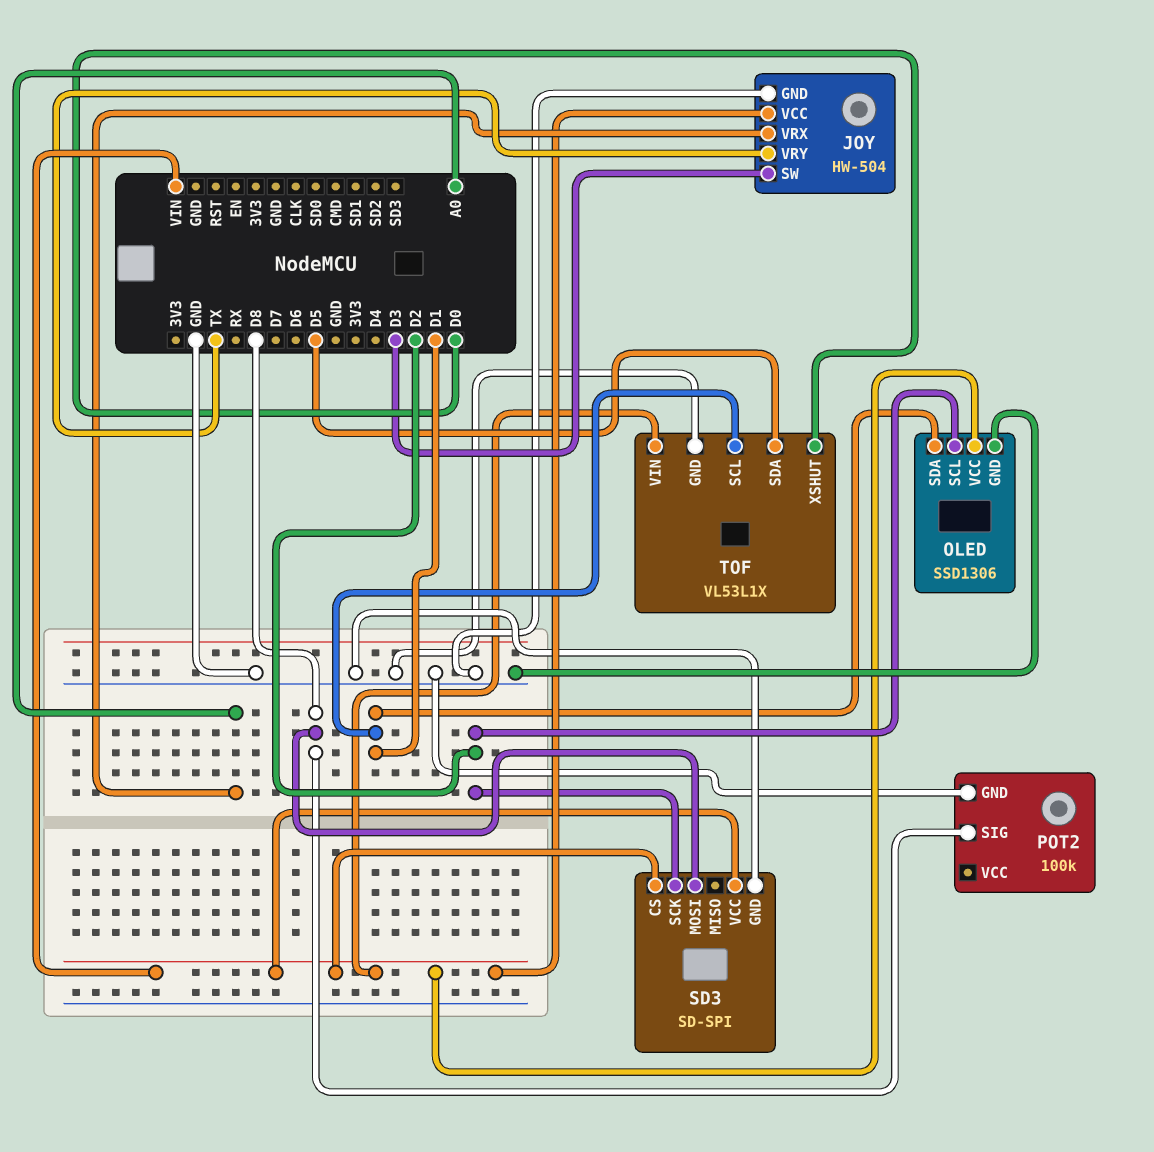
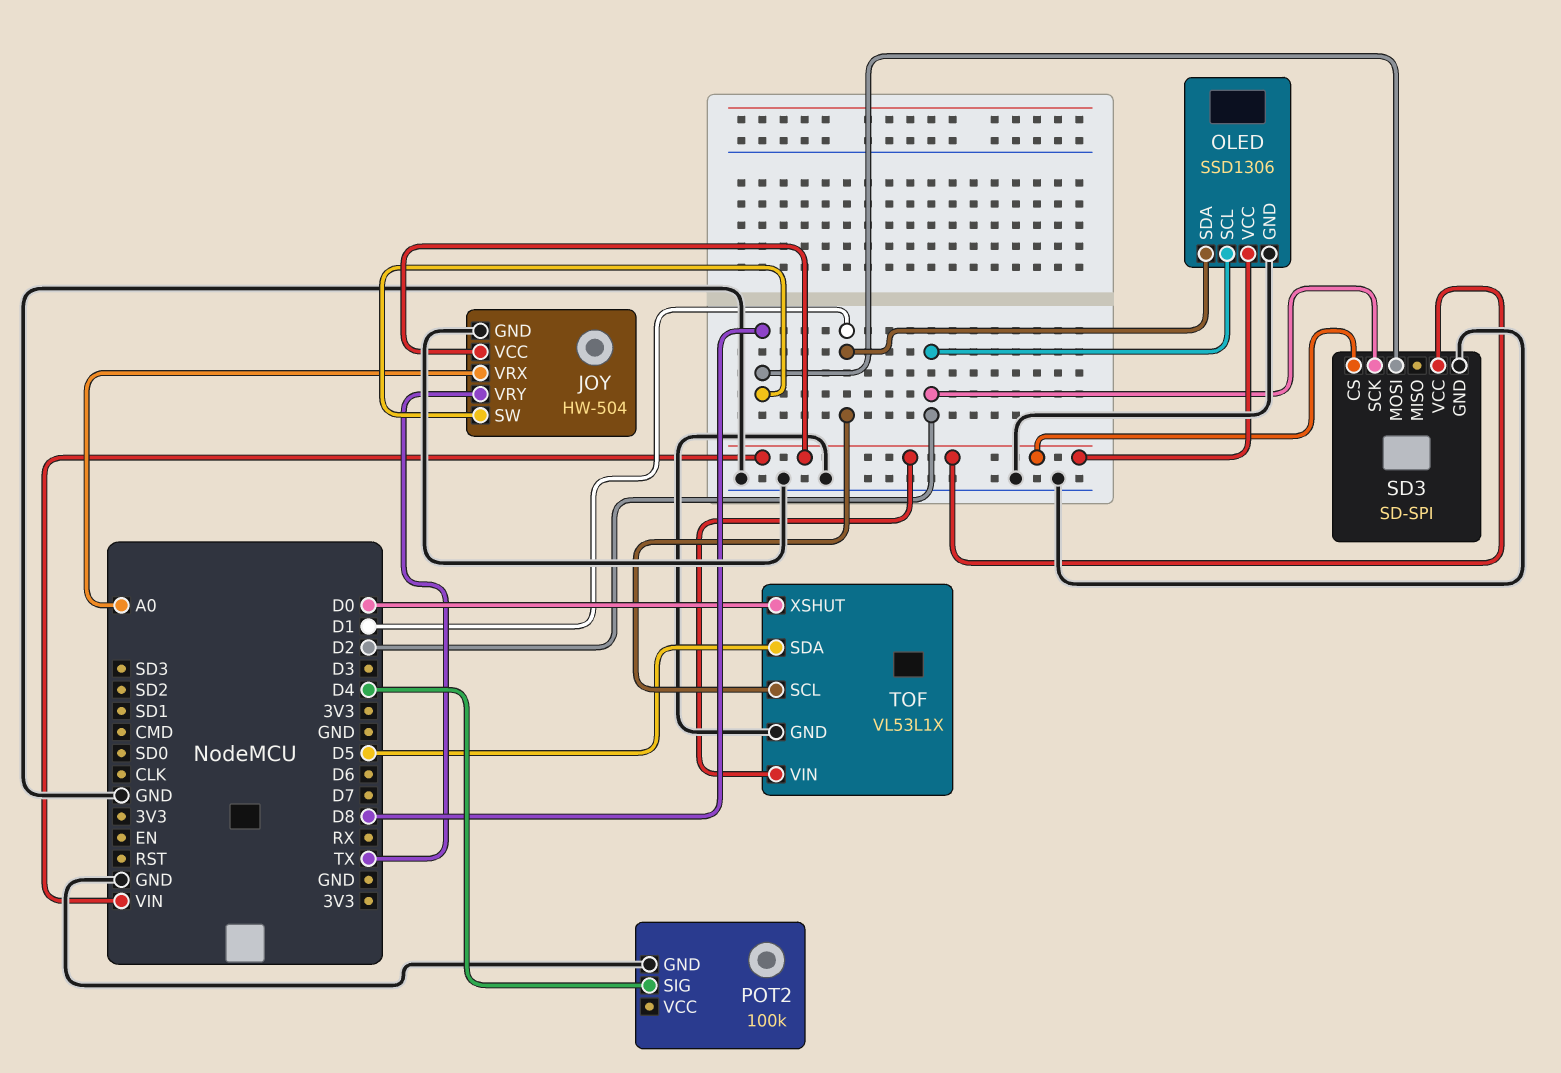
JOY pin SW: D3 -> D8
POT2 pin SIG: D8 -> D4

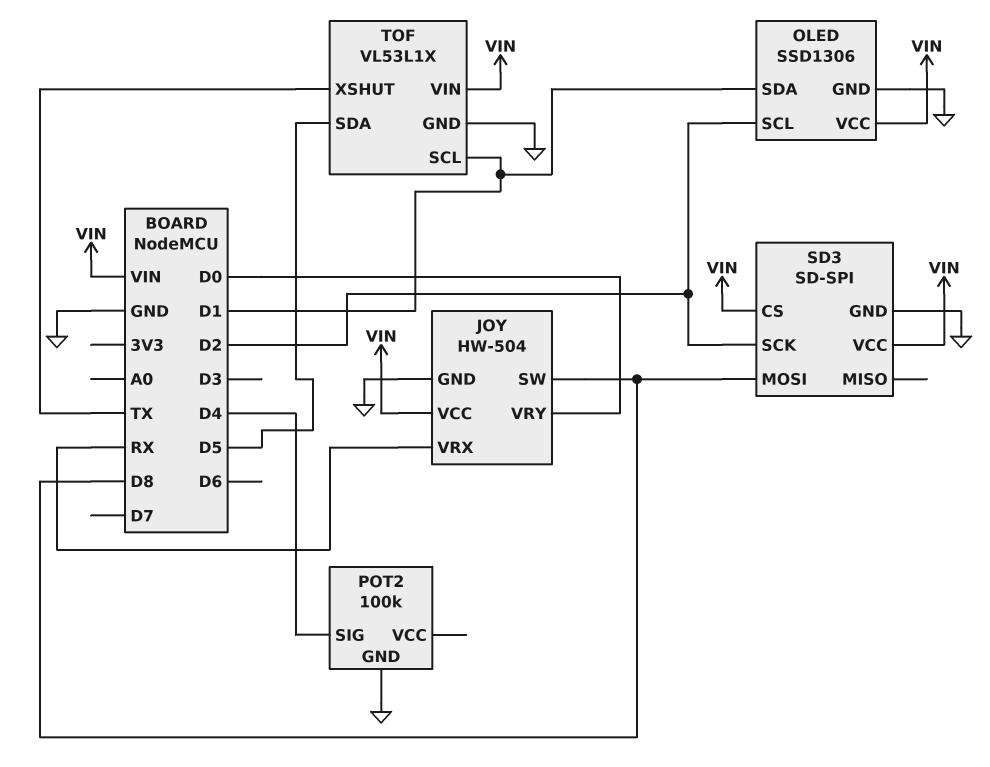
JOY pin VRX: A0 -> RX
JOY pin VRY: TX -> D0
TOF pin XSHUT: D0 -> TX

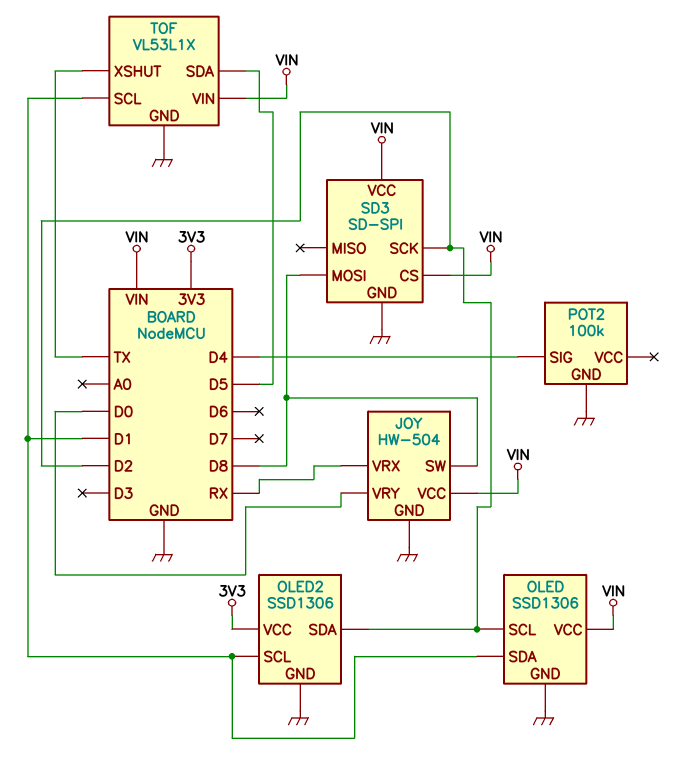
OLED2: none -> SSD1306
OLED2 pin GND: none -> GND
OLED2 pin SCL: none -> D1
OLED2 pin SDA: none -> D2
OLED2 pin VCC: none -> 3V3

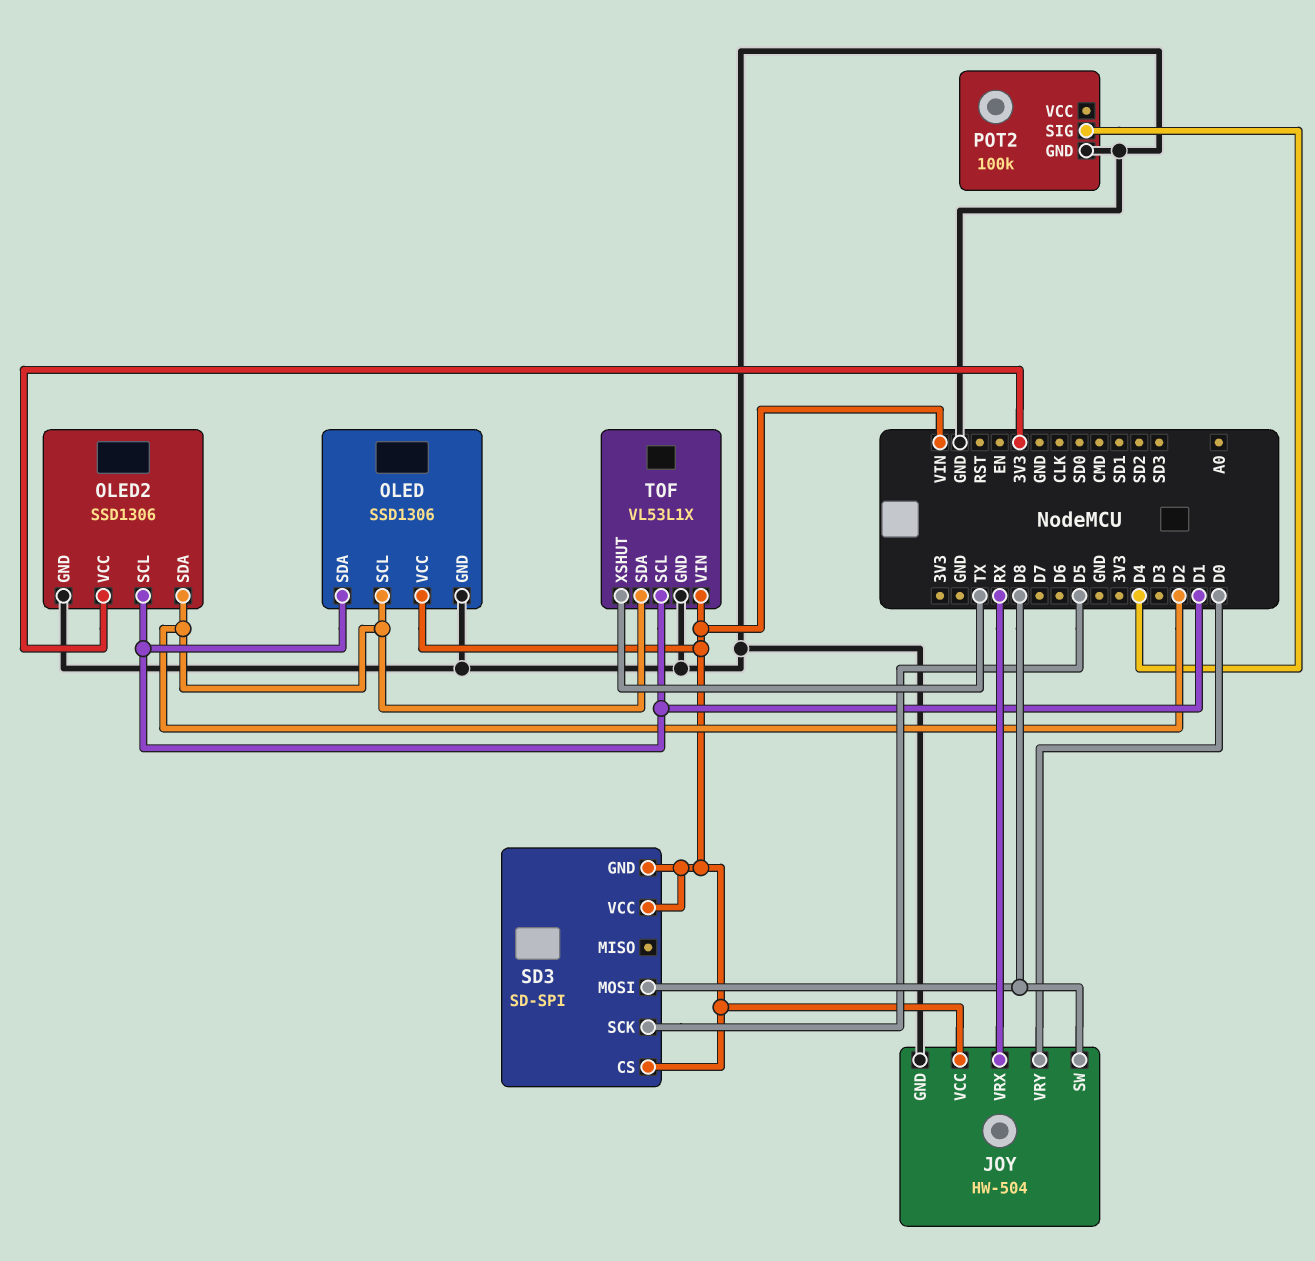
SD3 pin GND: GND -> VIN
SD3 pin SCK: D2 -> D5
TOF pin SDA: D5 -> D2

